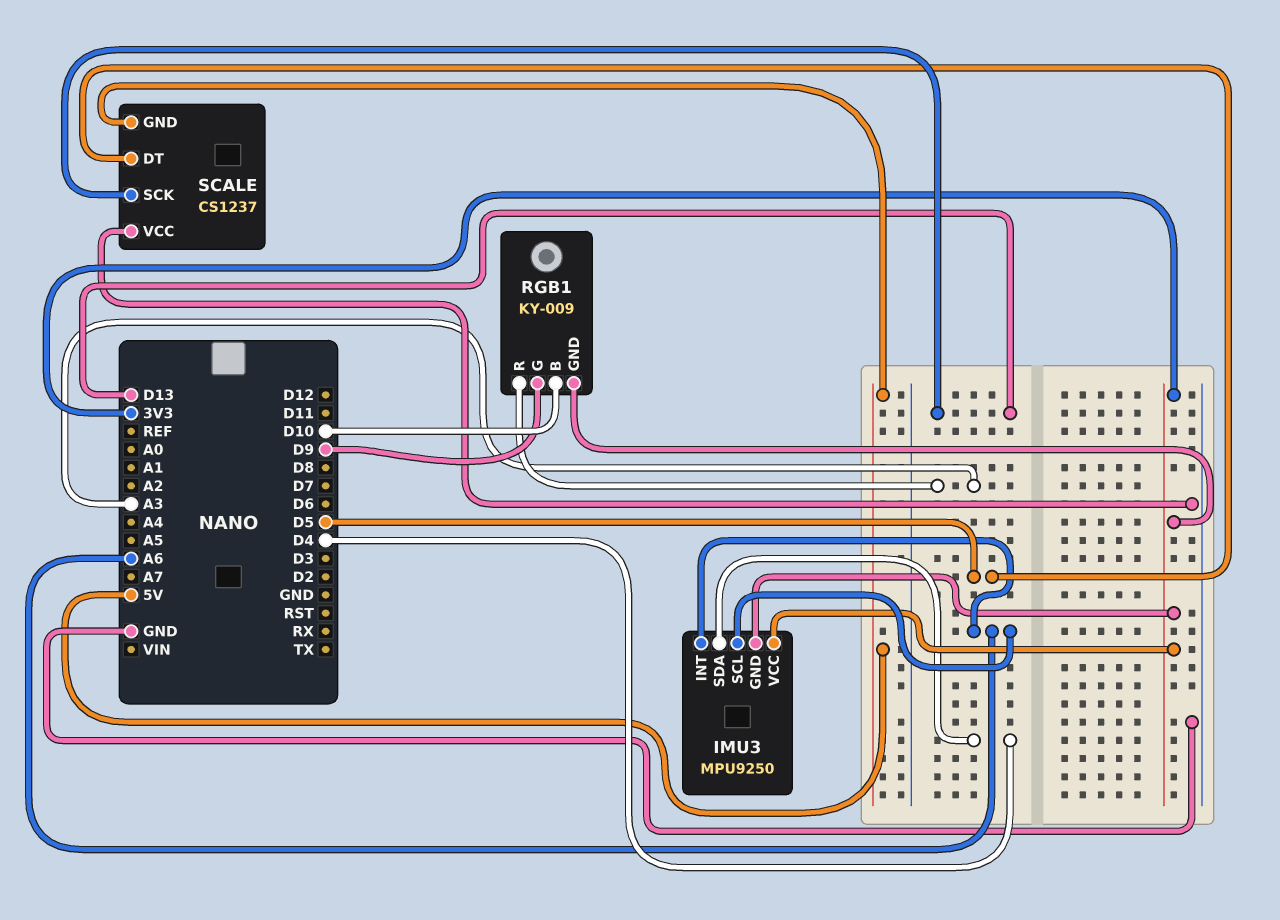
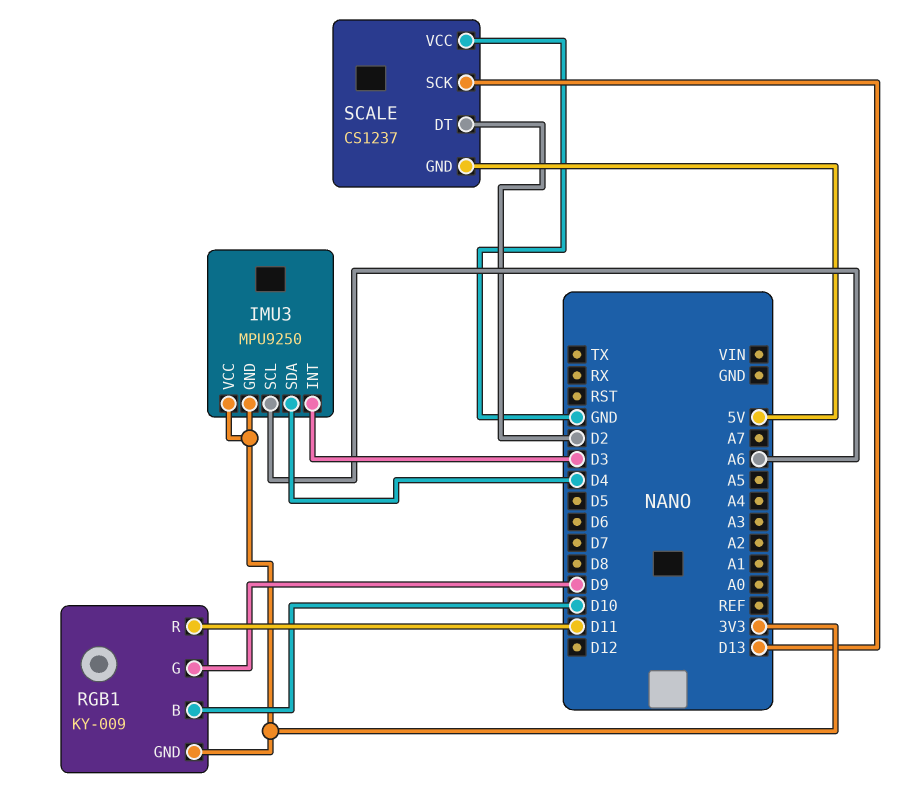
IMU3 pin INT: A6 -> D3
RGB1 pin R: A3 -> D11
SCALE pin DT: D5 -> D2

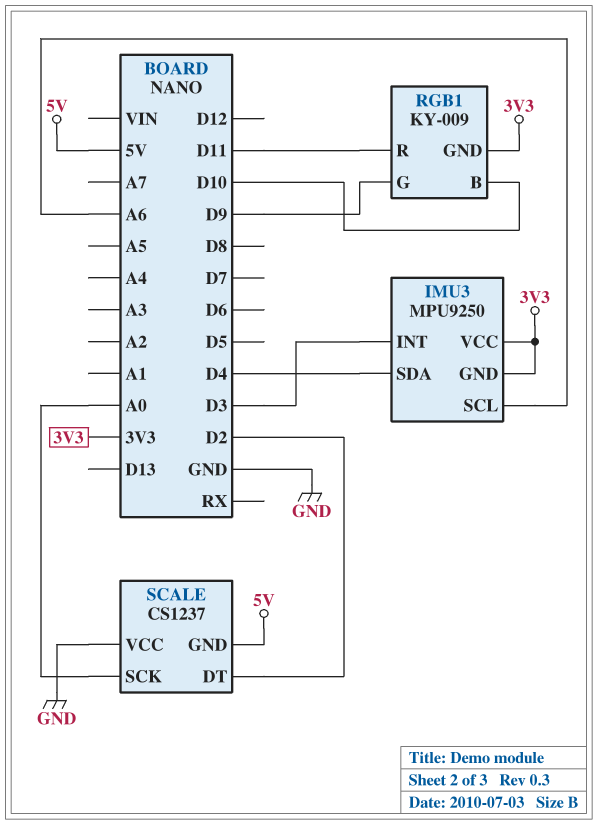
SCALE pin SCK: D13 -> A0

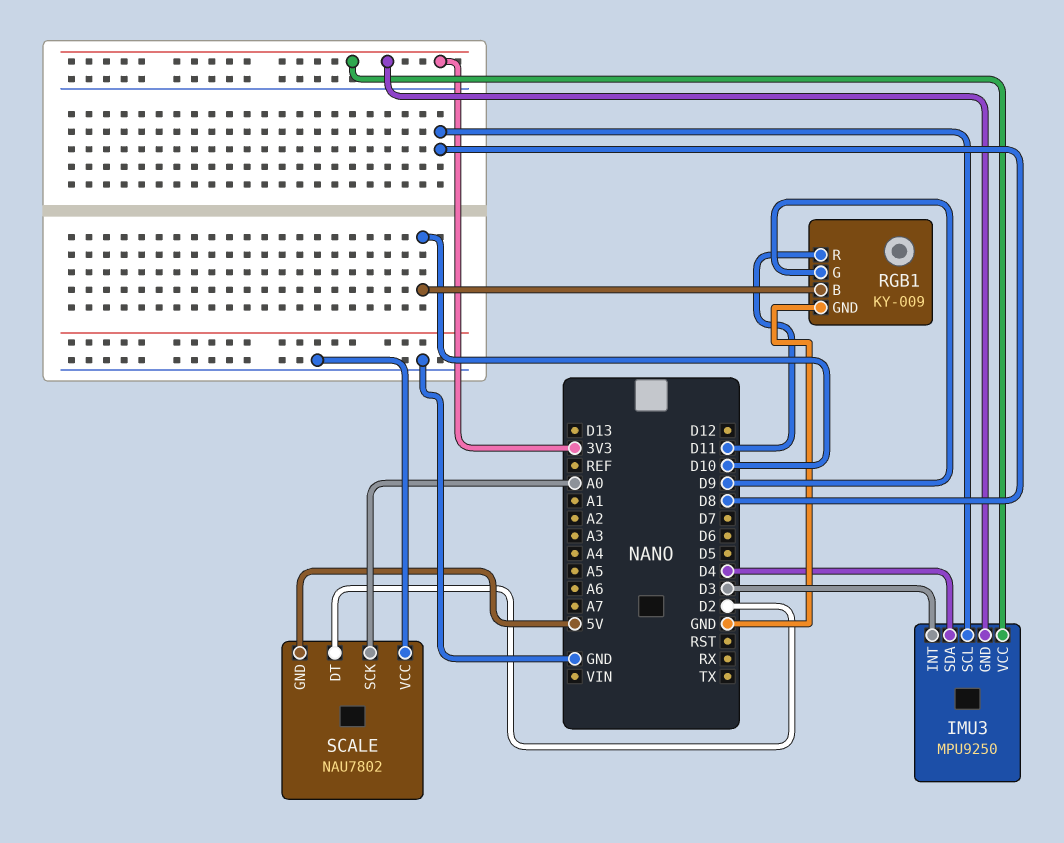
IMU3 pin SCL: A6 -> D8
RGB1 pin GND: 3V3 -> GND
SCALE: CS1237 -> NAU7802

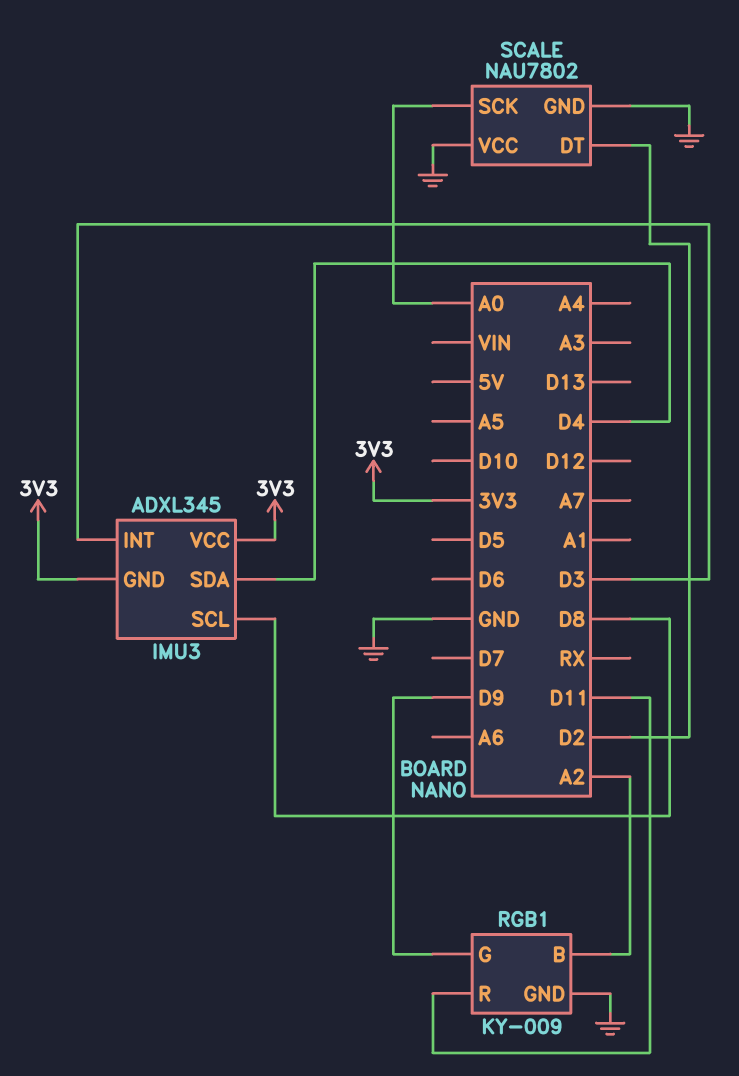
IMU3: MPU9250 -> ADXL345
RGB1 pin B: D10 -> A2
SCALE pin GND: 5V -> GND

